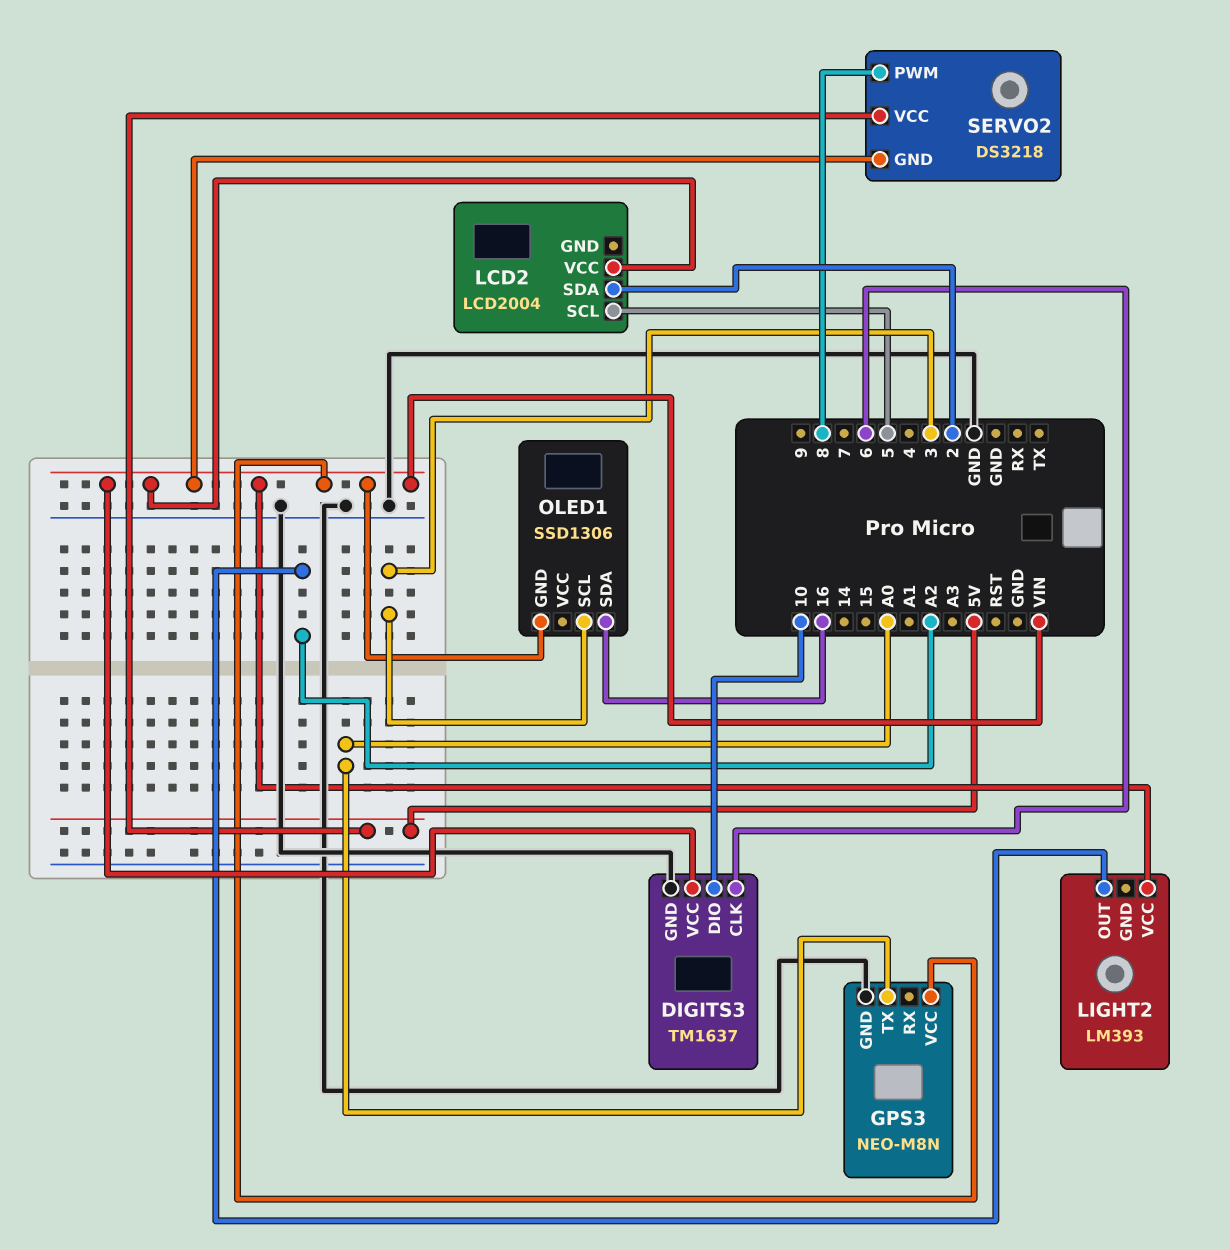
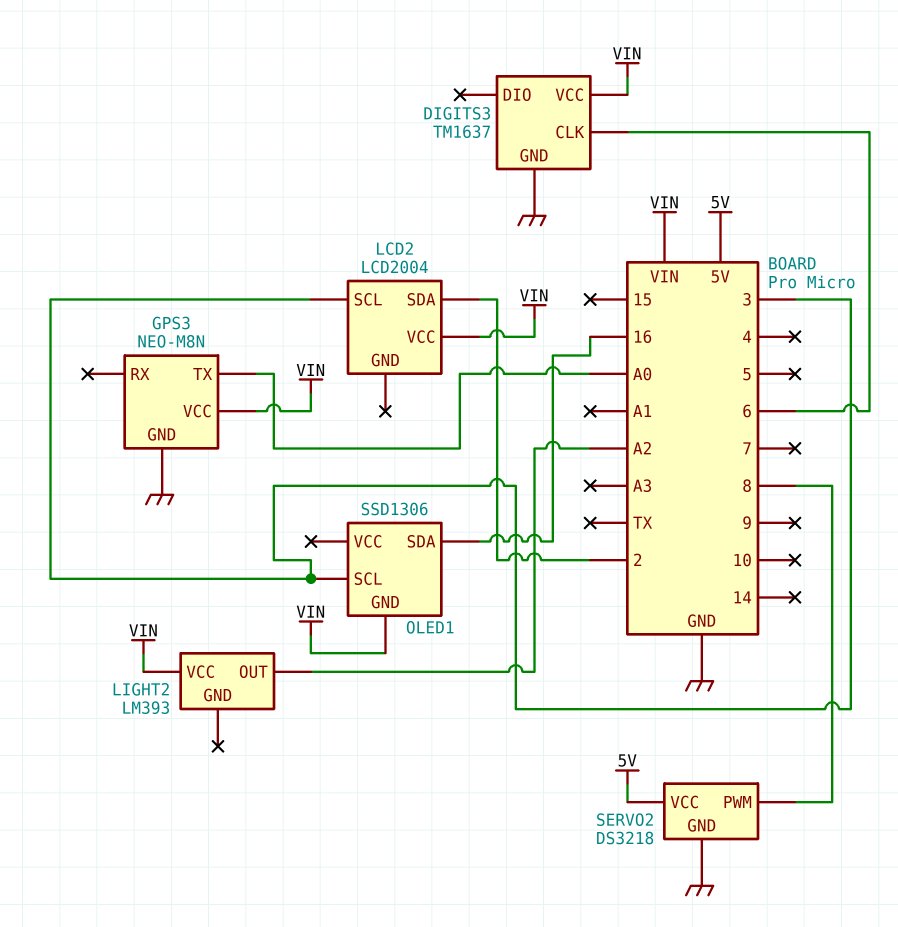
DIGITS3 pin DIO: 10 -> none
LCD2 pin SCL: 5 -> 3
SERVO2 pin GND: VIN -> GND

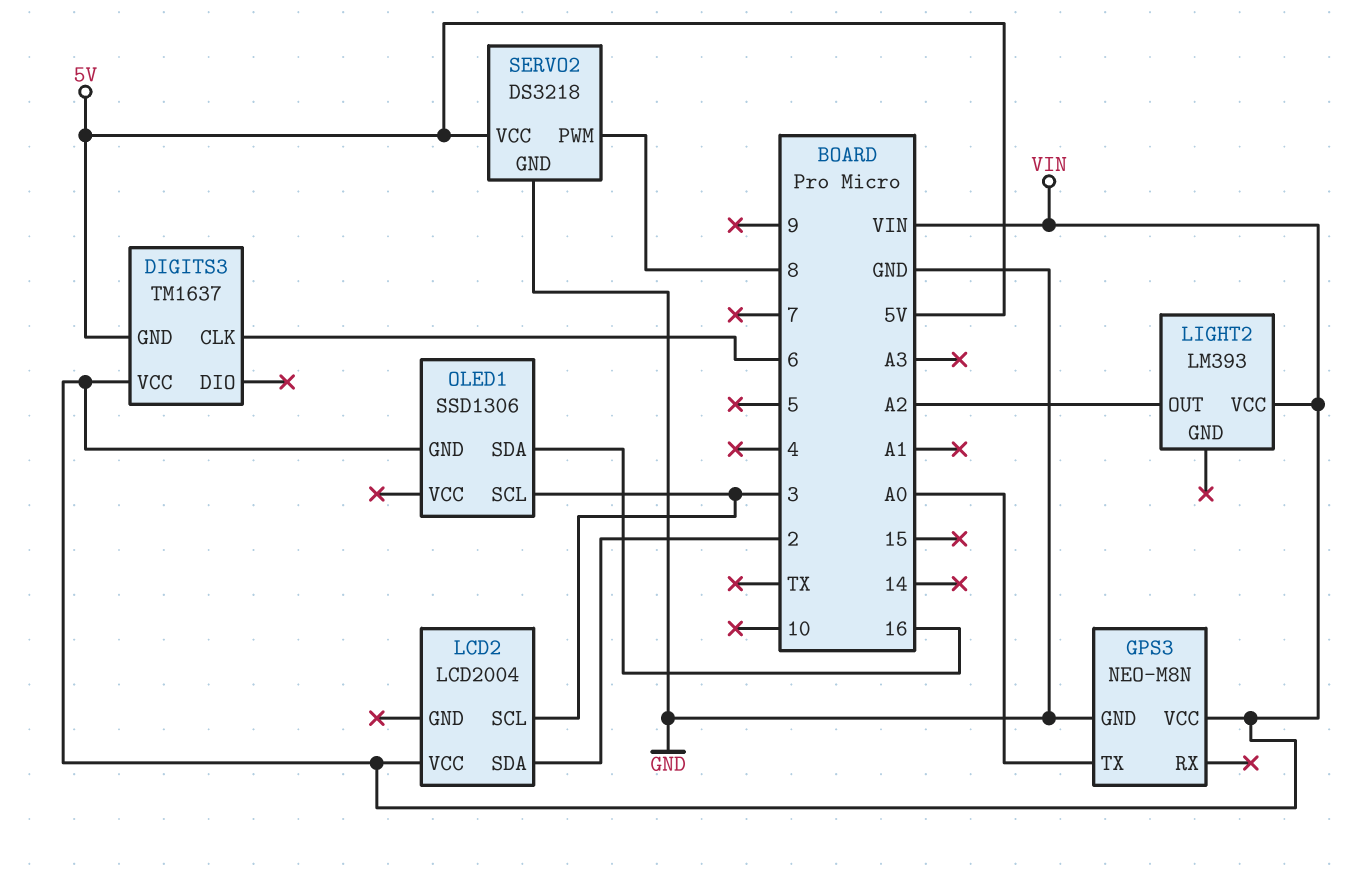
DIGITS3 pin GND: GND -> 5V

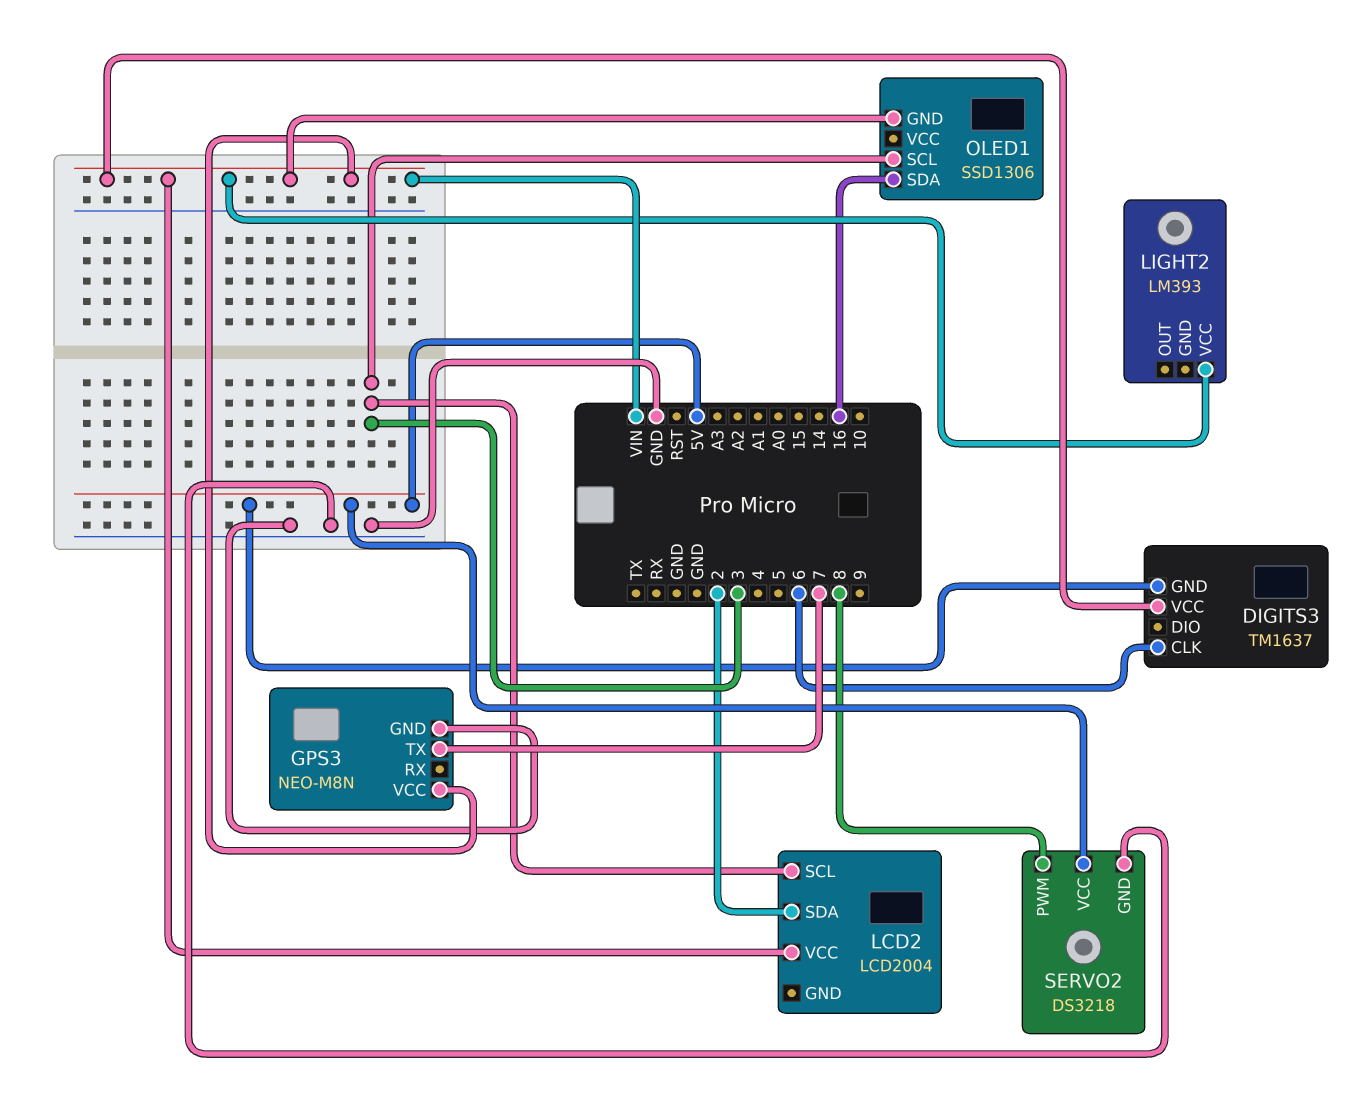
GPS3 pin TX: A0 -> 7
LIGHT2 pin OUT: A2 -> none

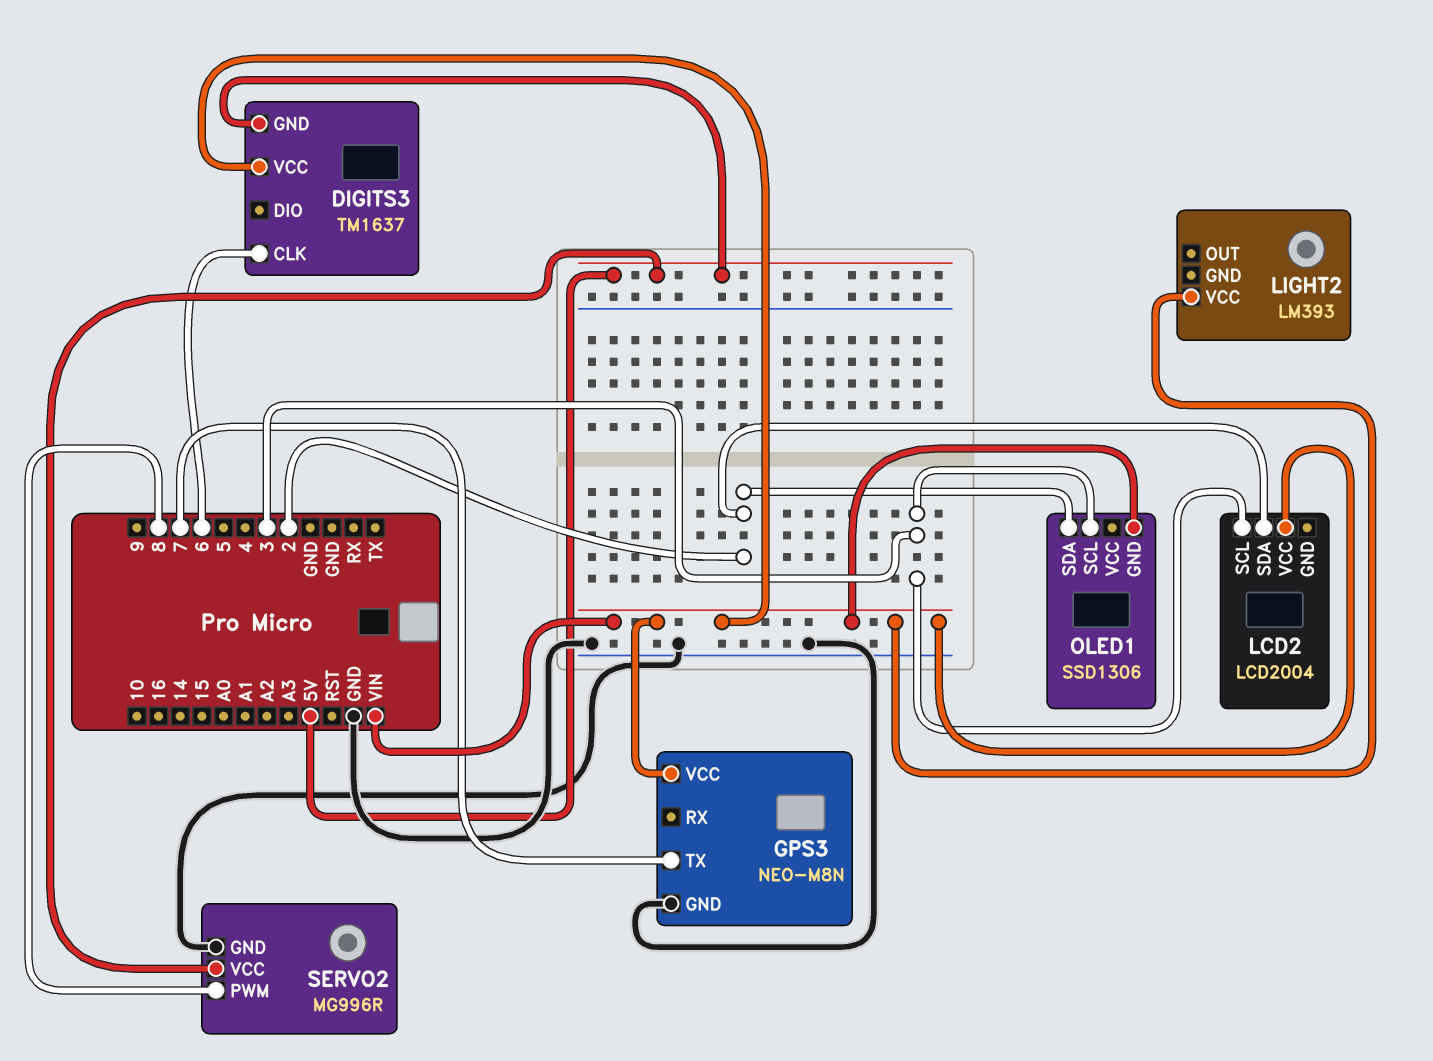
OLED1 pin SDA: 16 -> 2
SERVO2: DS3218 -> MG996R

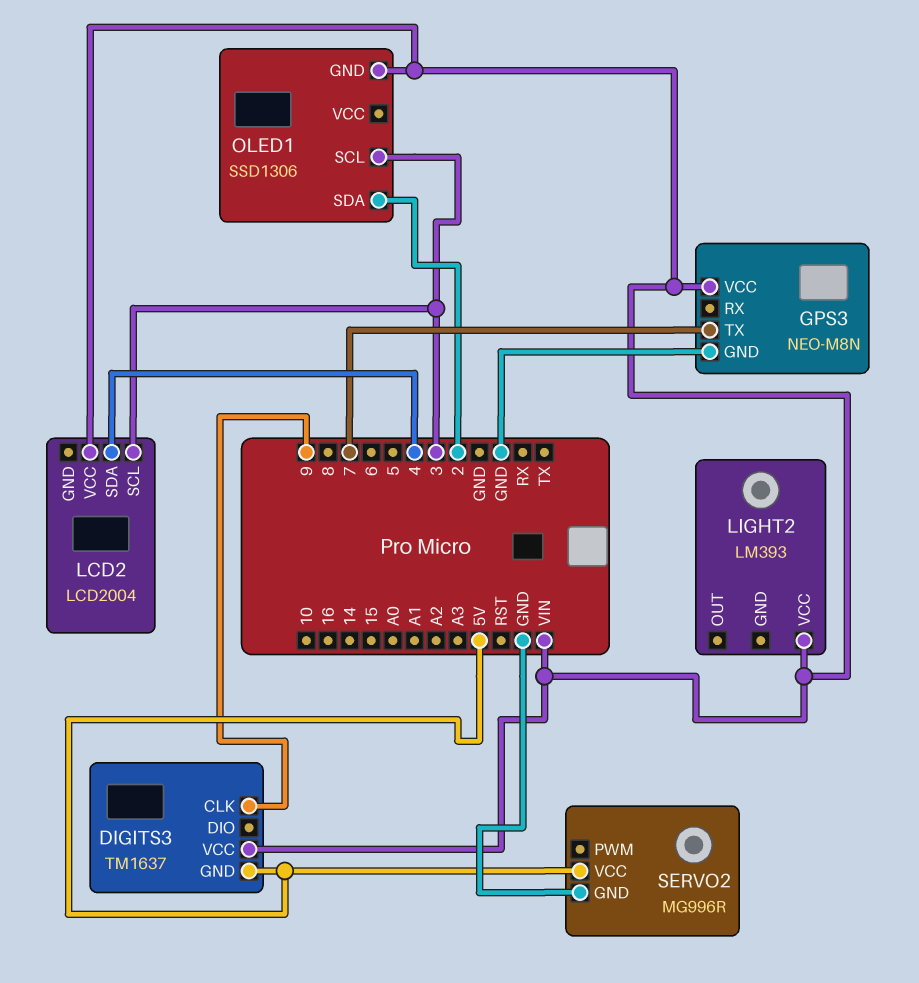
DIGITS3 pin CLK: 6 -> 9
LCD2 pin SDA: 2 -> 4
SERVO2 pin PWM: 8 -> none

